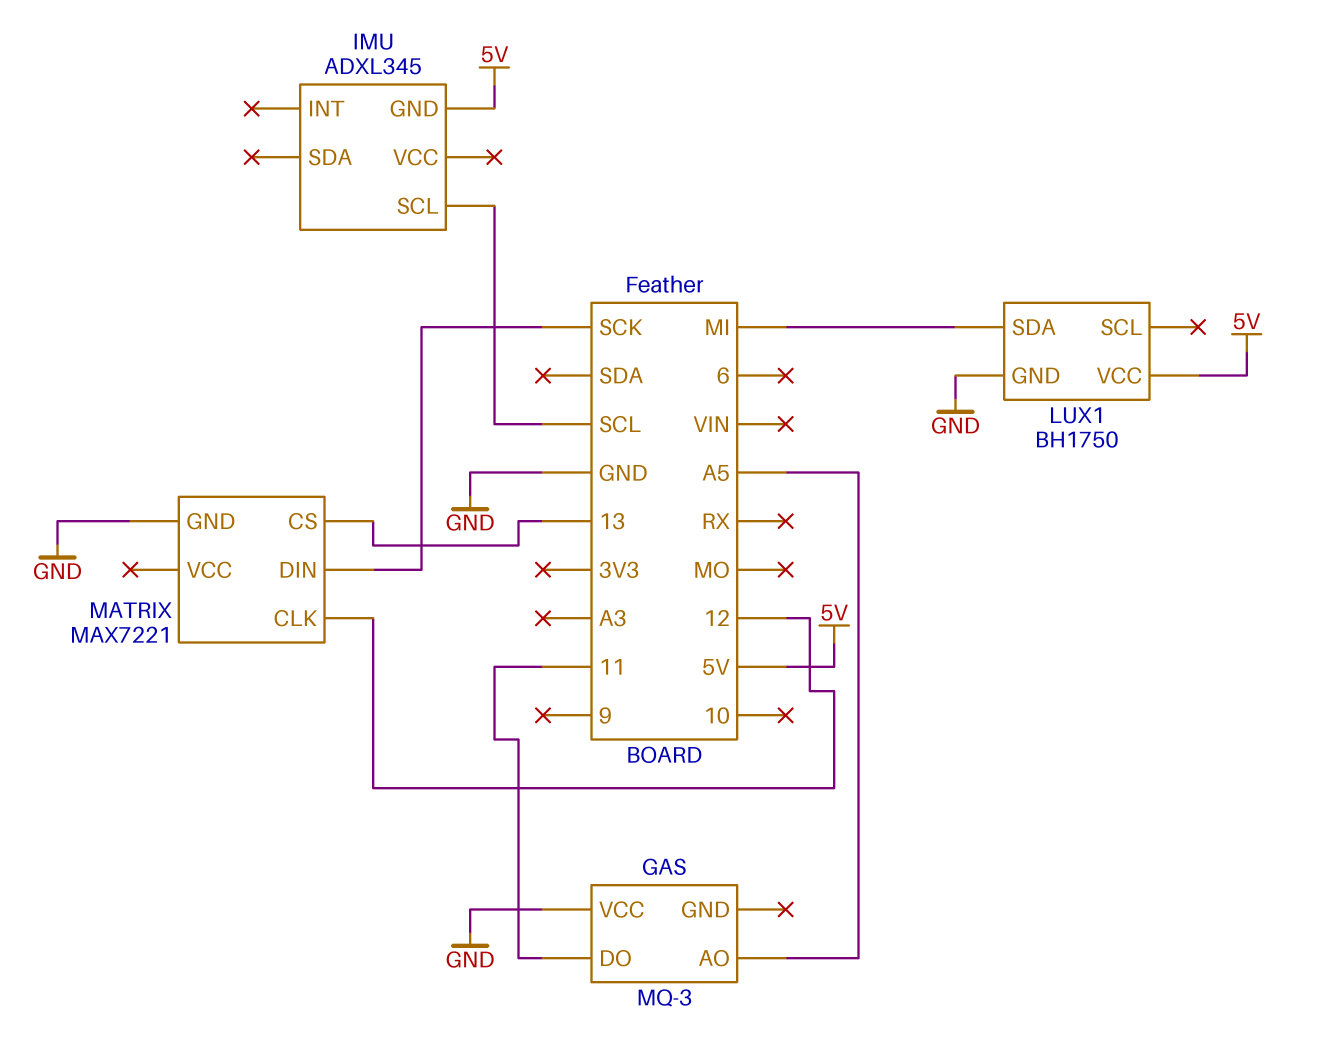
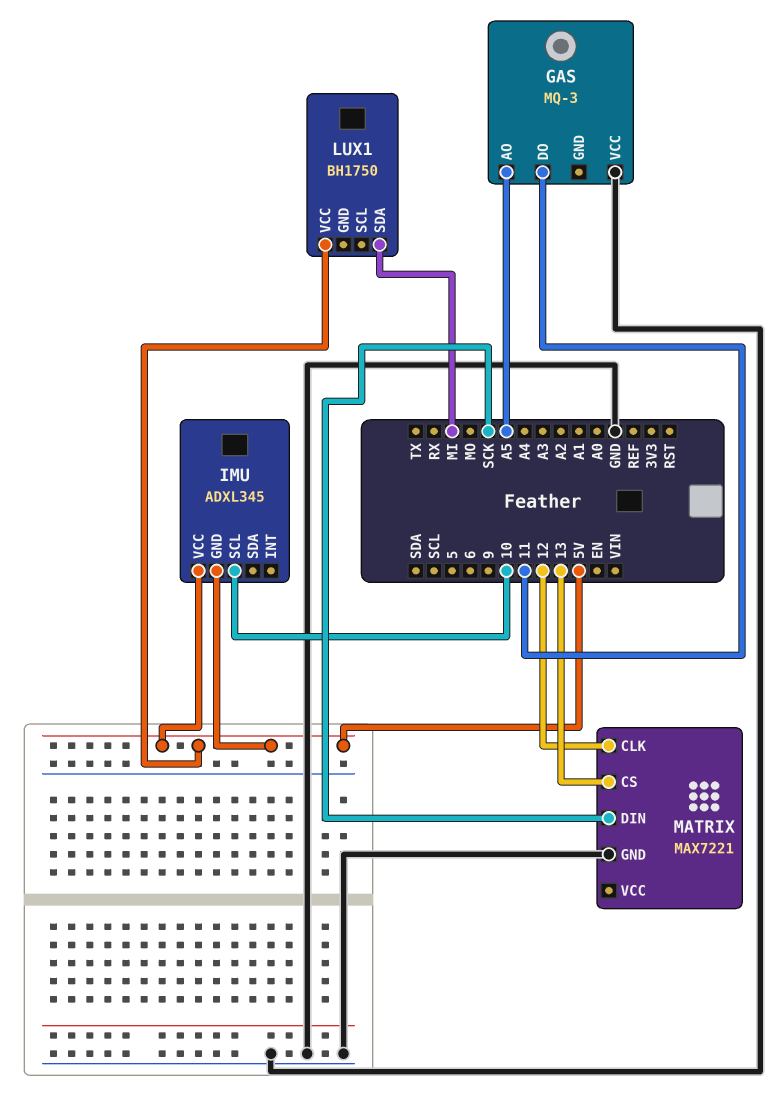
IMU pin SCL: SCL -> 10
IMU pin VCC: none -> 5V
LUX1 pin GND: GND -> none

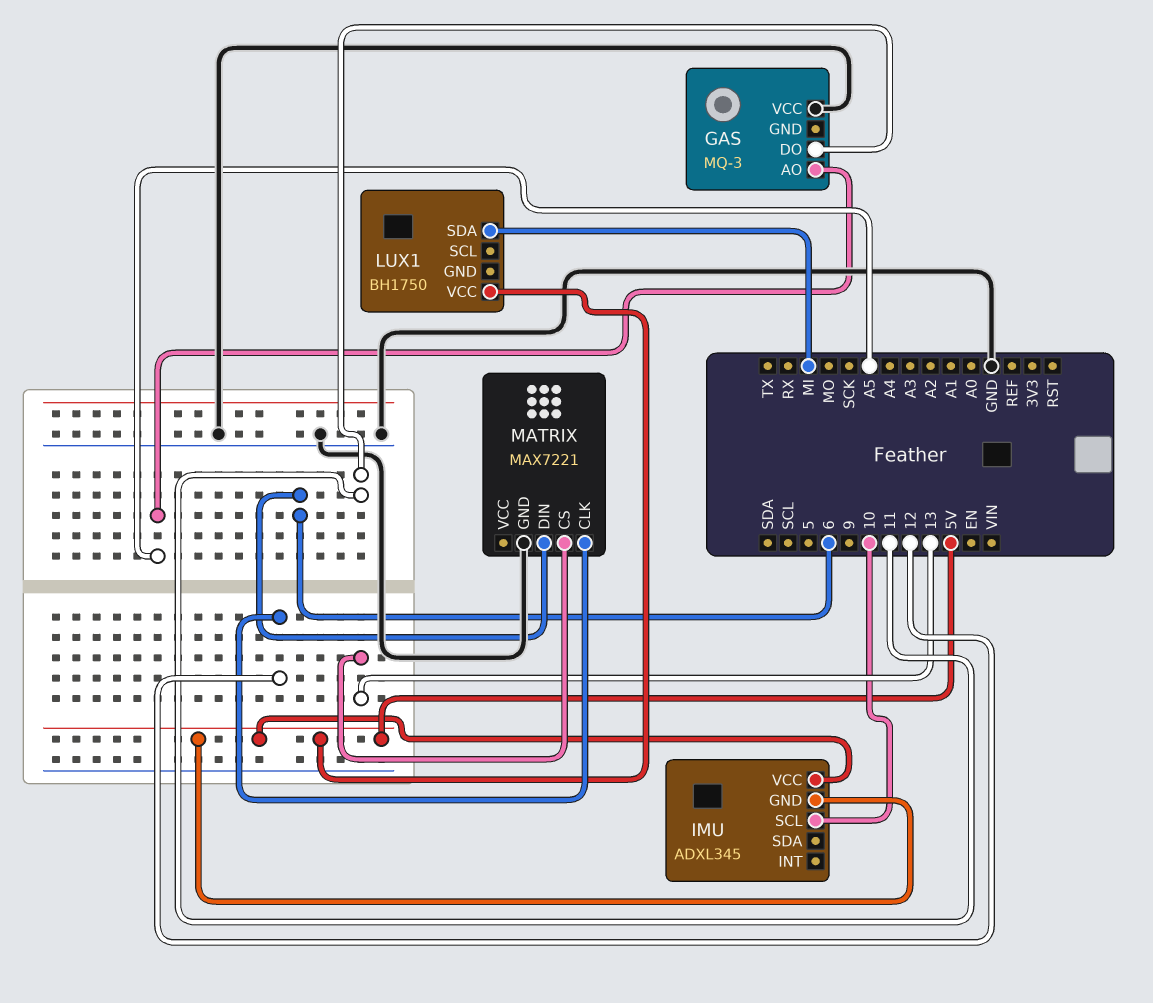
MATRIX pin DIN: SCK -> 6

